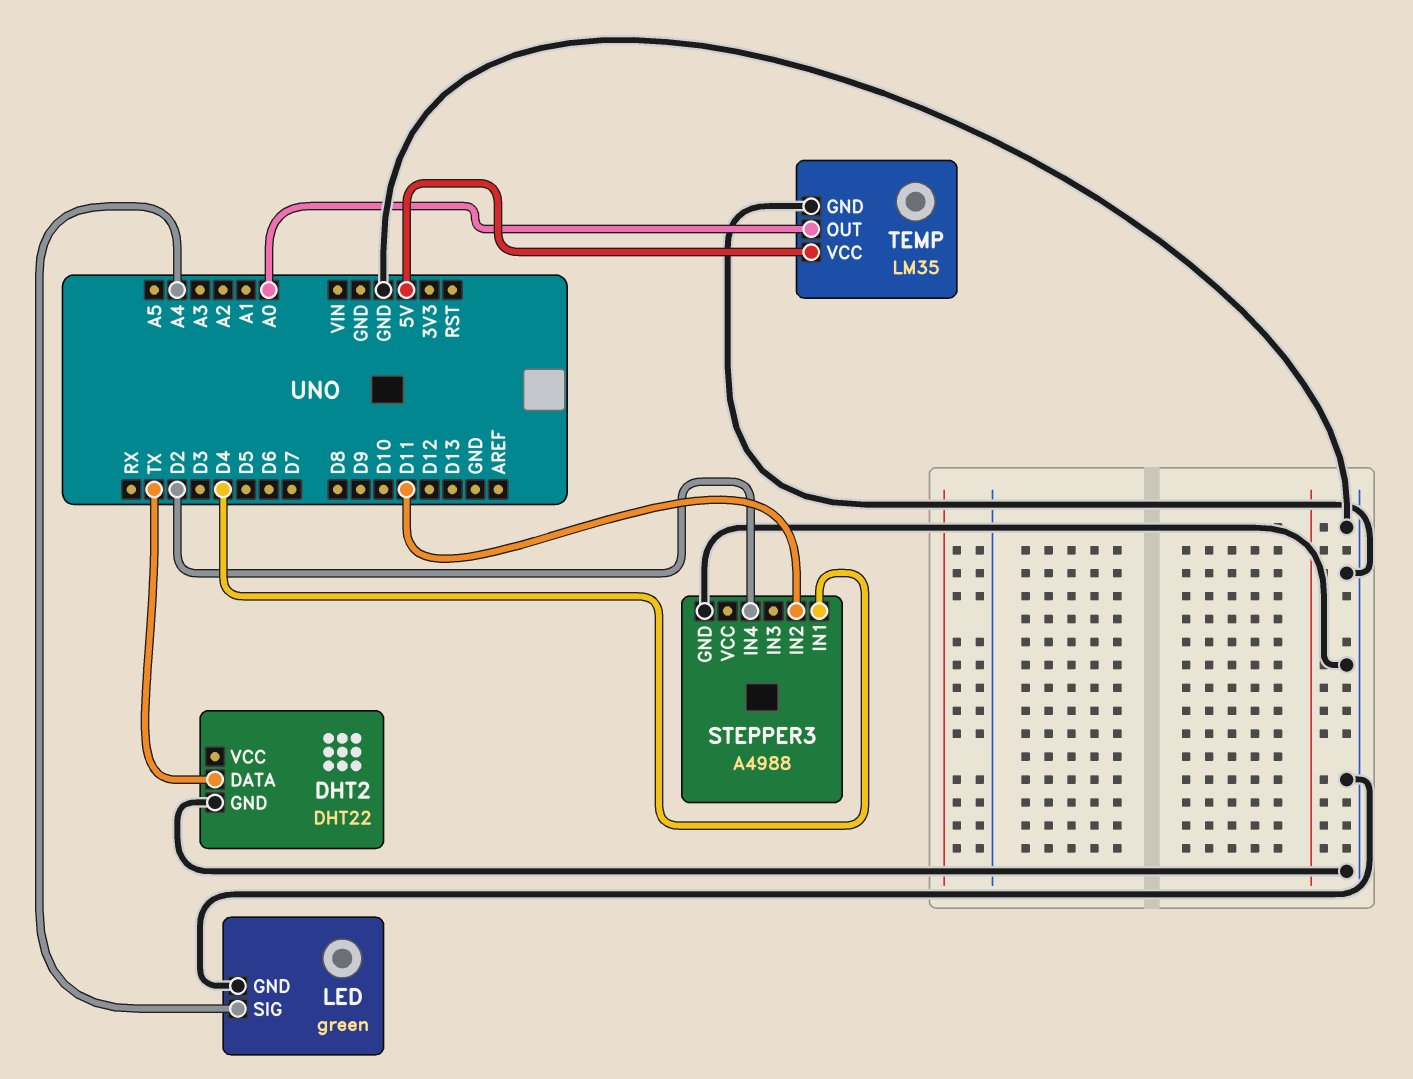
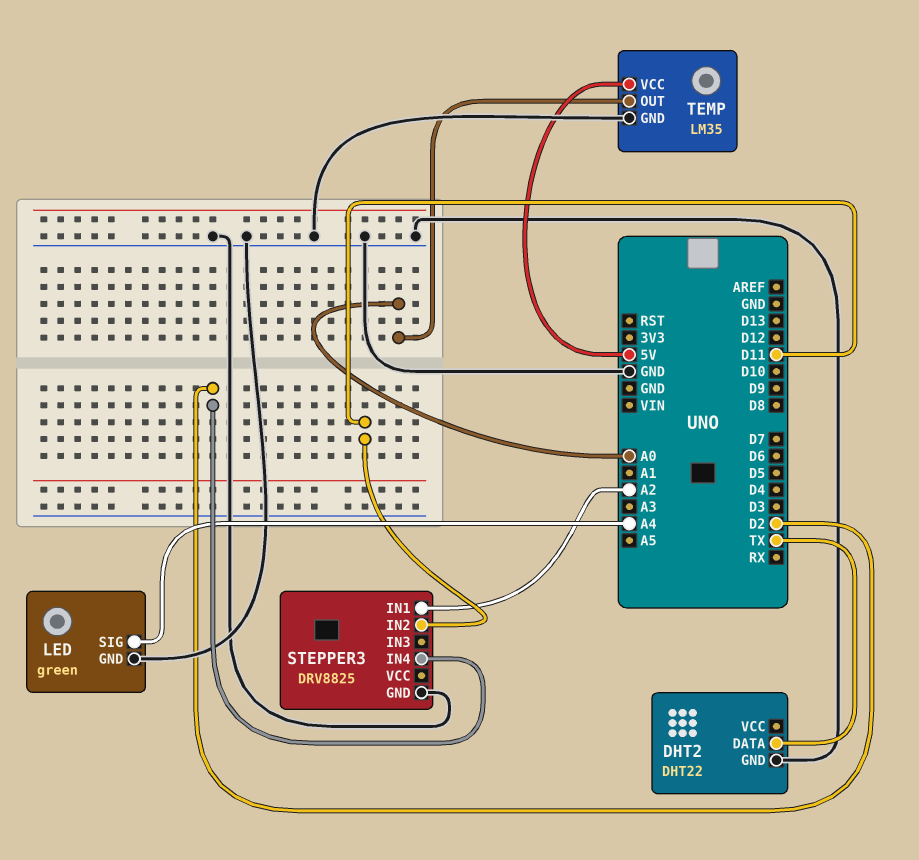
STEPPER3: A4988 -> DRV8825
STEPPER3 pin IN1: D4 -> A2

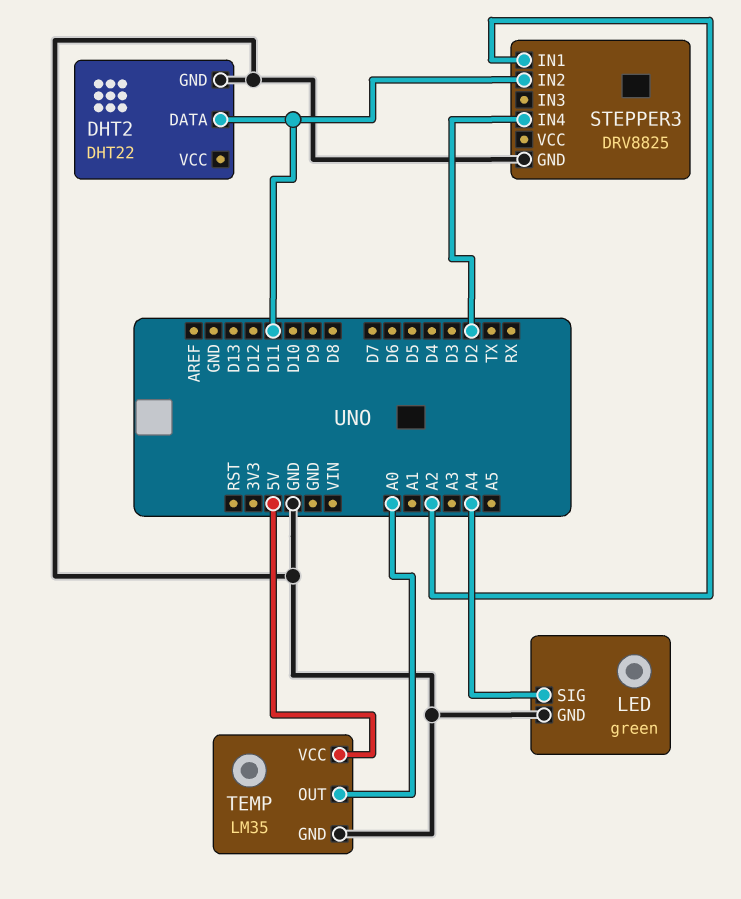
DHT2 pin DATA: TX -> D11

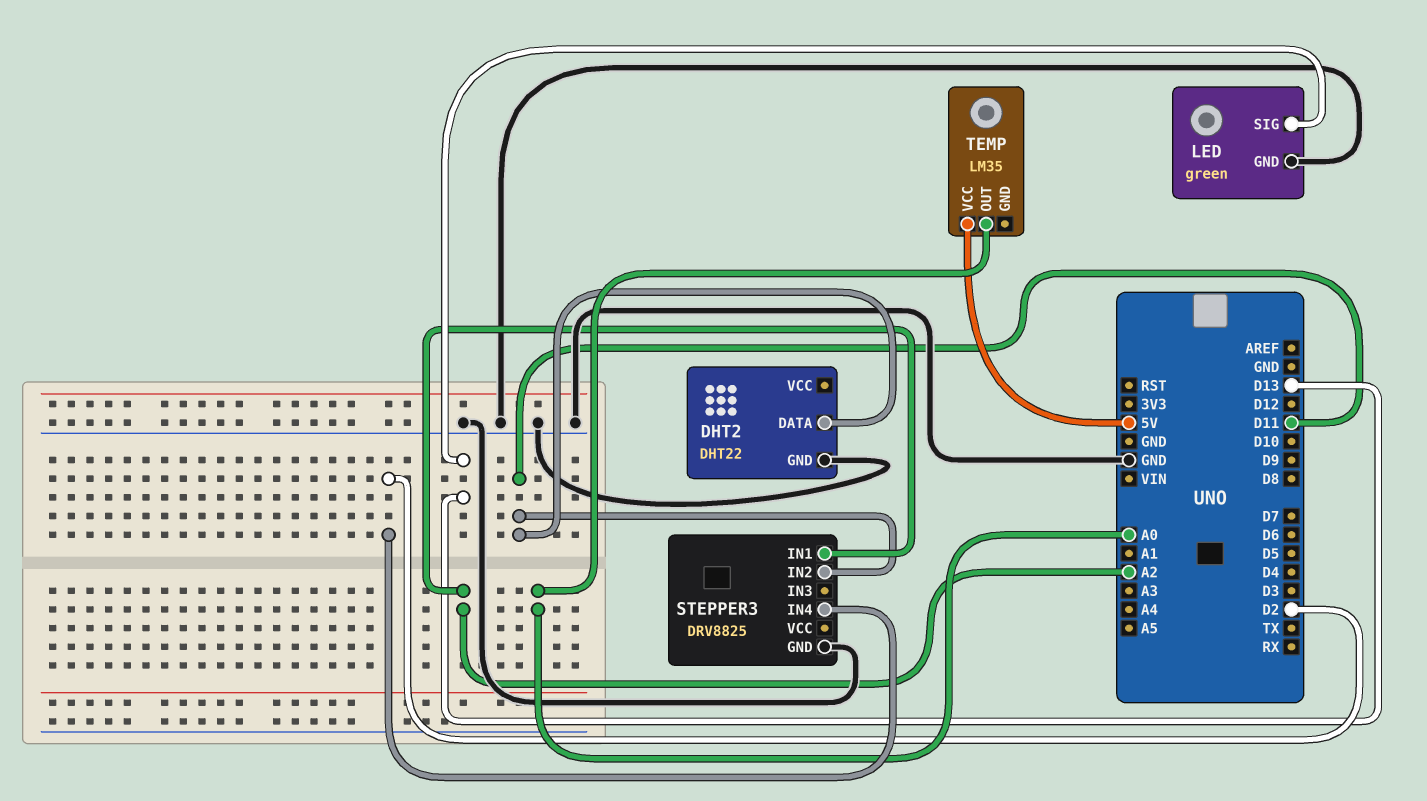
LED pin SIG: A4 -> D13
TEMP pin GND: GND -> none

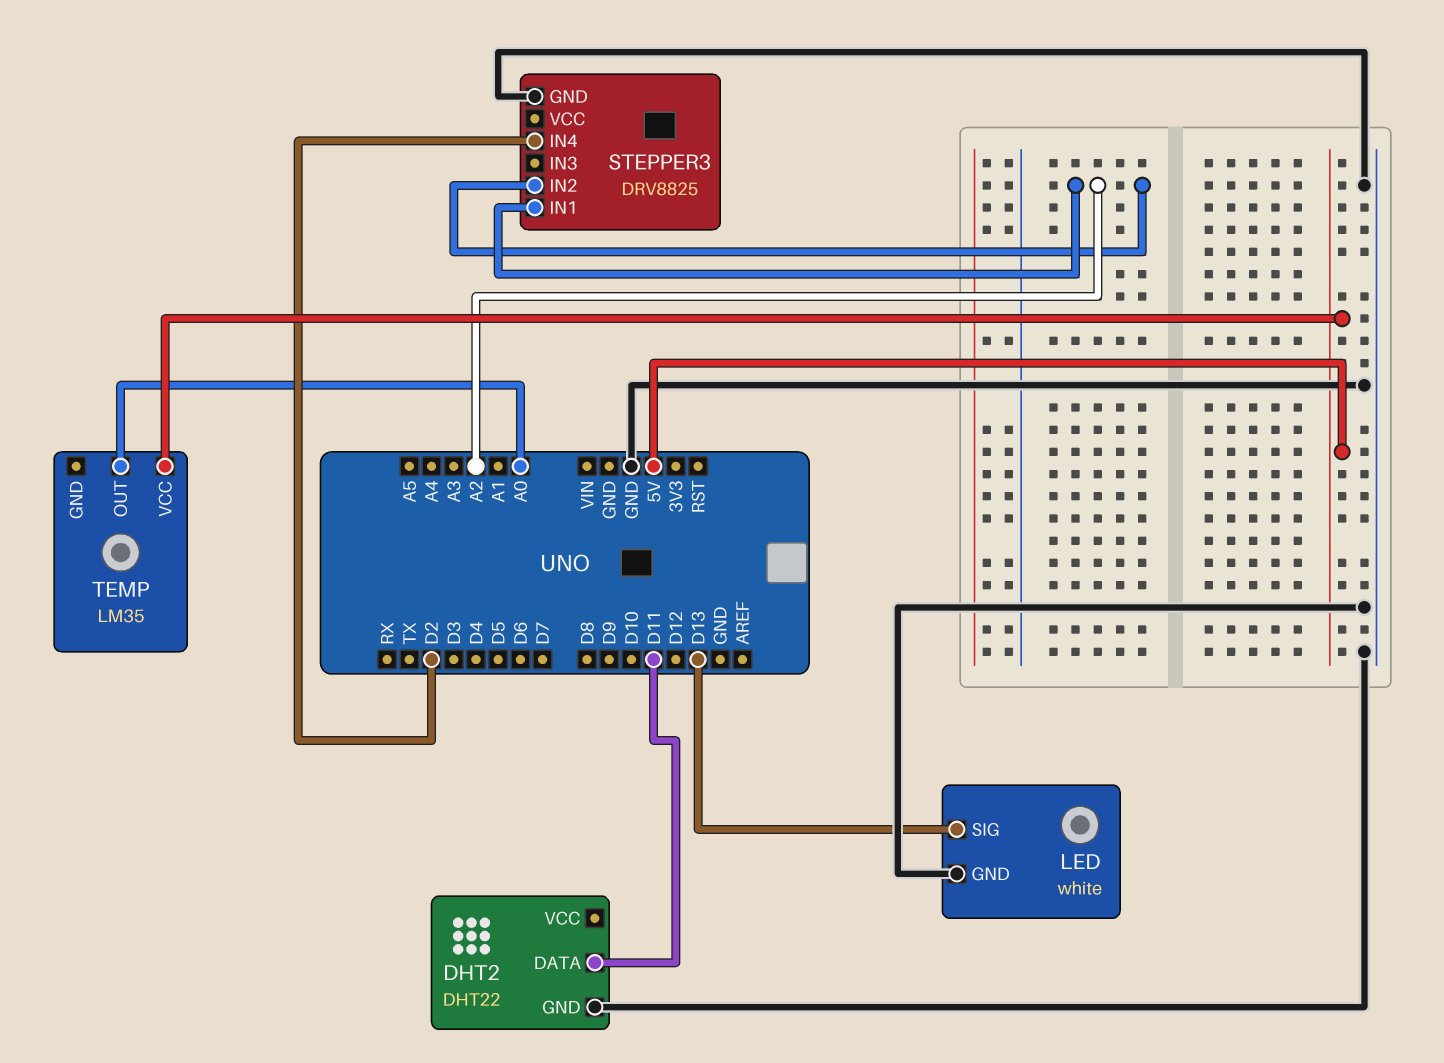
LED: green -> white
STEPPER3 pin IN2: D11 -> A2

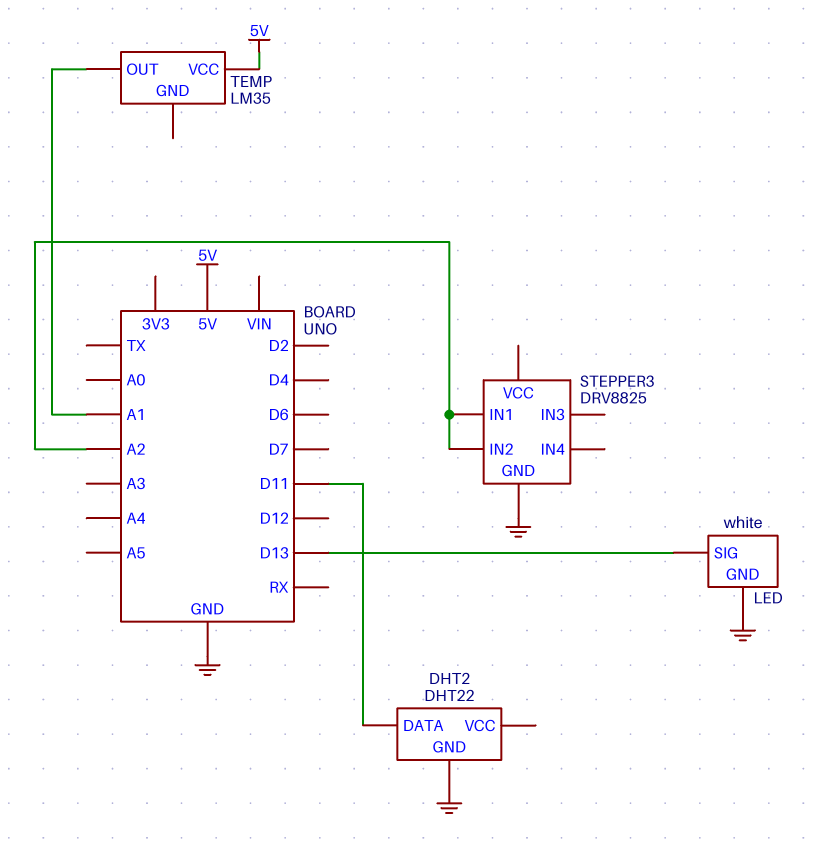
STEPPER3 pin IN4: D2 -> none
TEMP pin OUT: A0 -> A1

